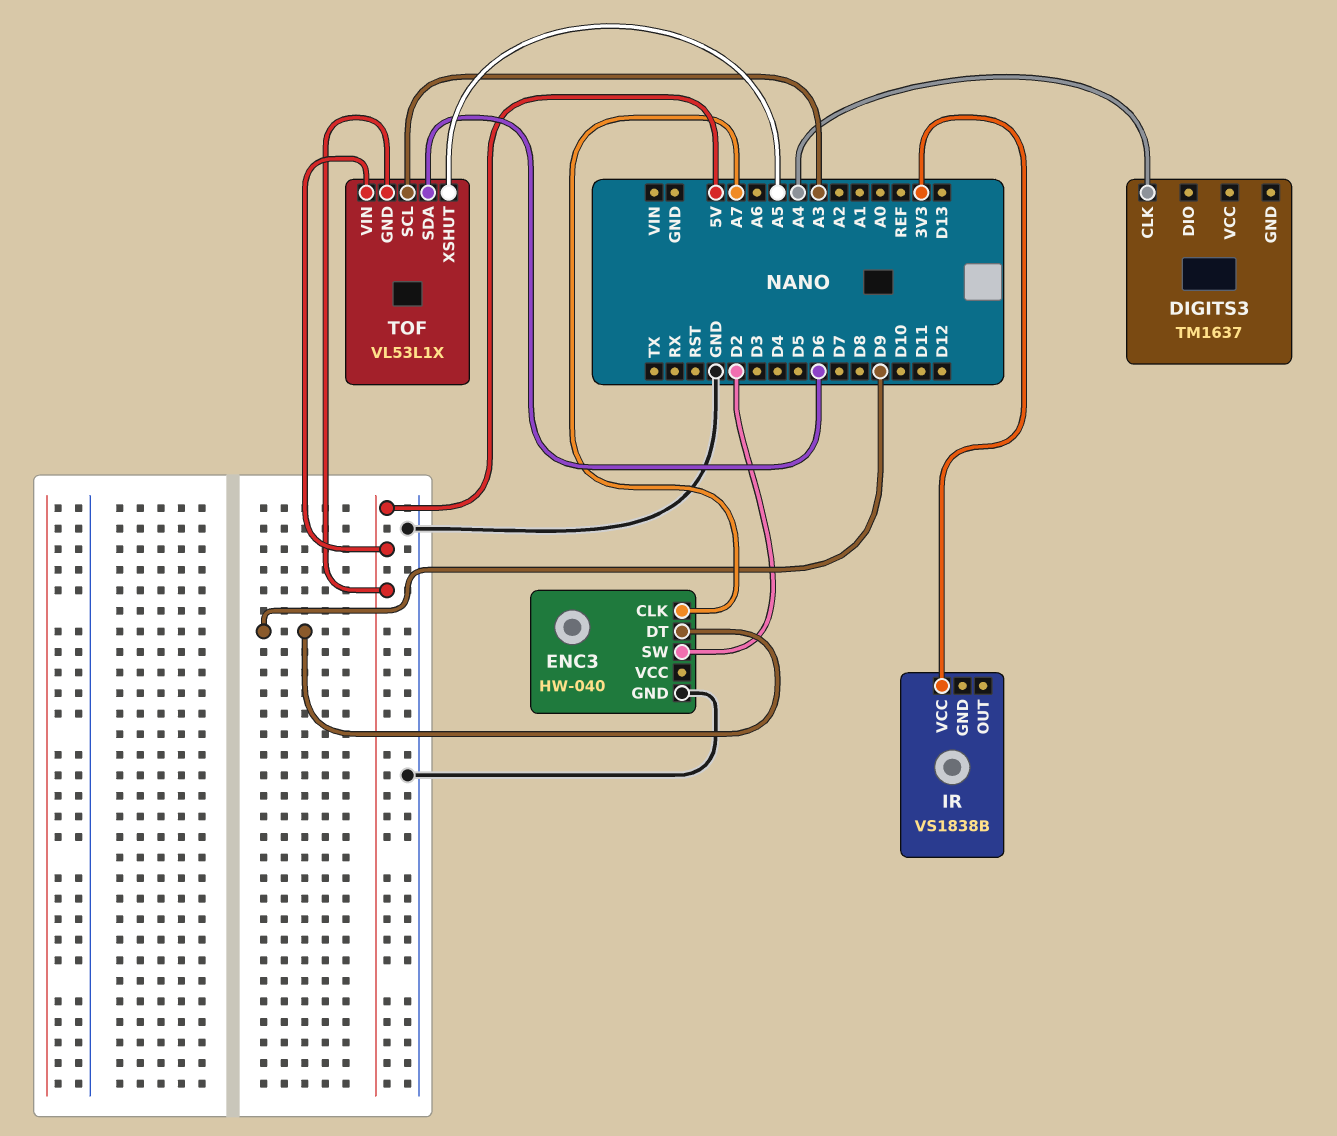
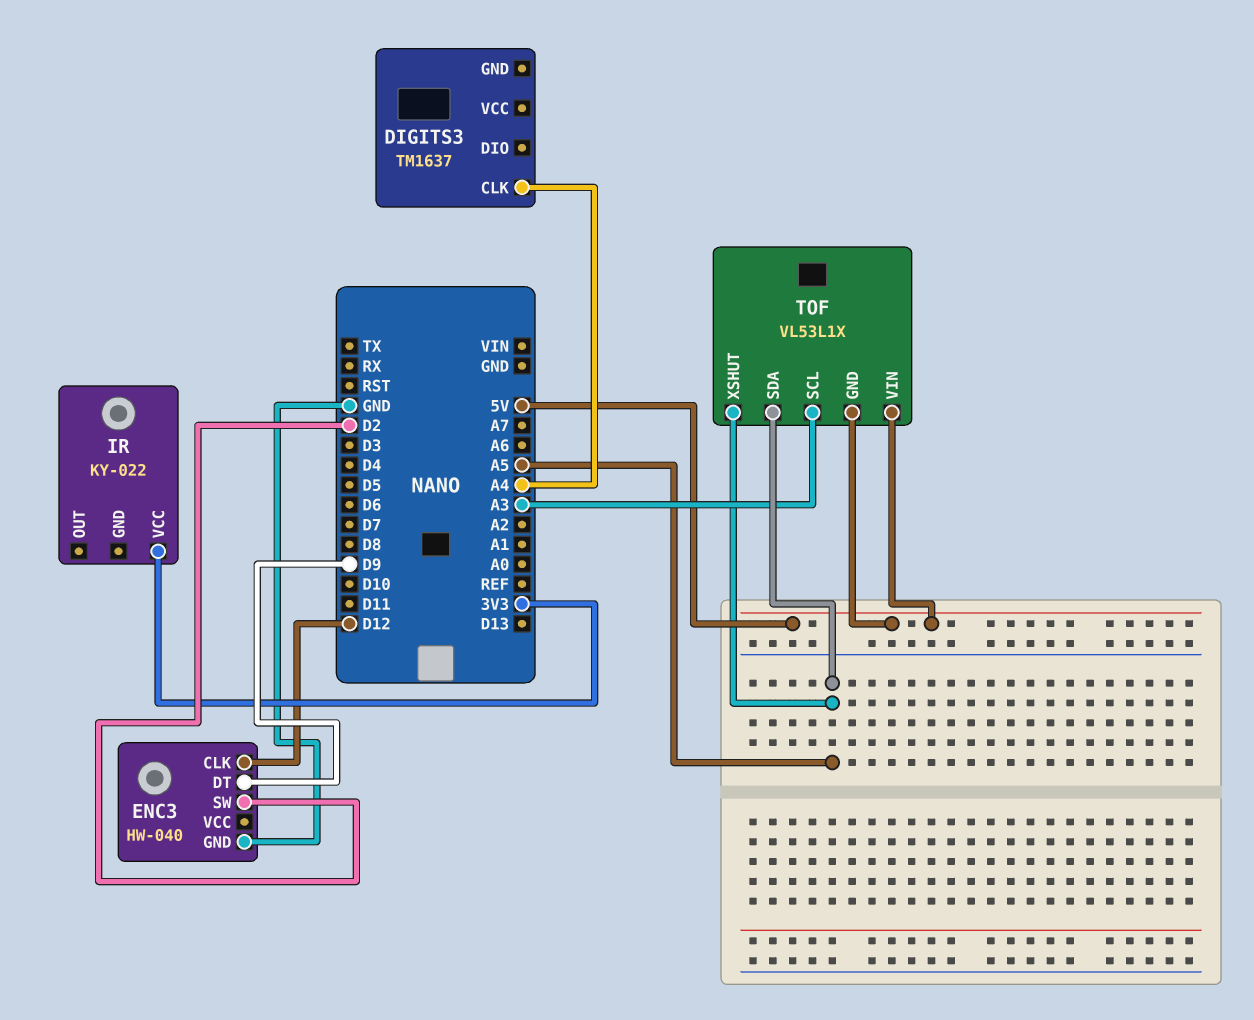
ENC3 pin CLK: A7 -> D12
IR: VS1838B -> KY-022
TOF pin SDA: D6 -> A5

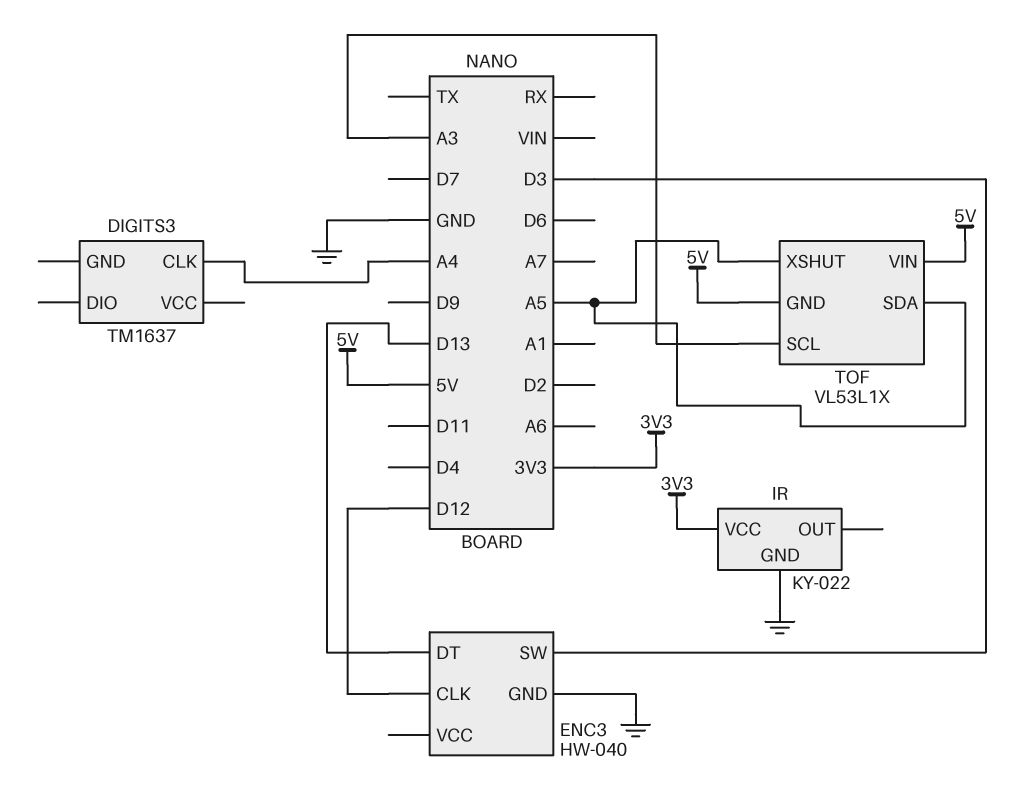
ENC3 pin DT: D9 -> D13
ENC3 pin SW: D2 -> D3
IR pin GND: none -> GND

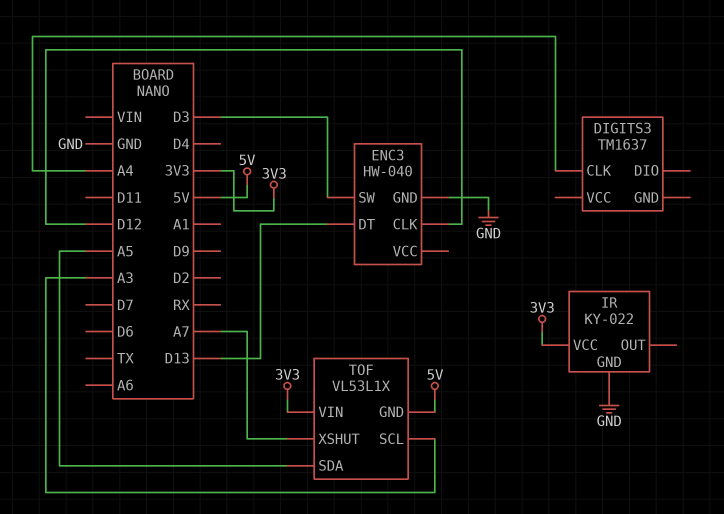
TOF pin VIN: 5V -> 3V3
TOF pin XSHUT: A5 -> A7

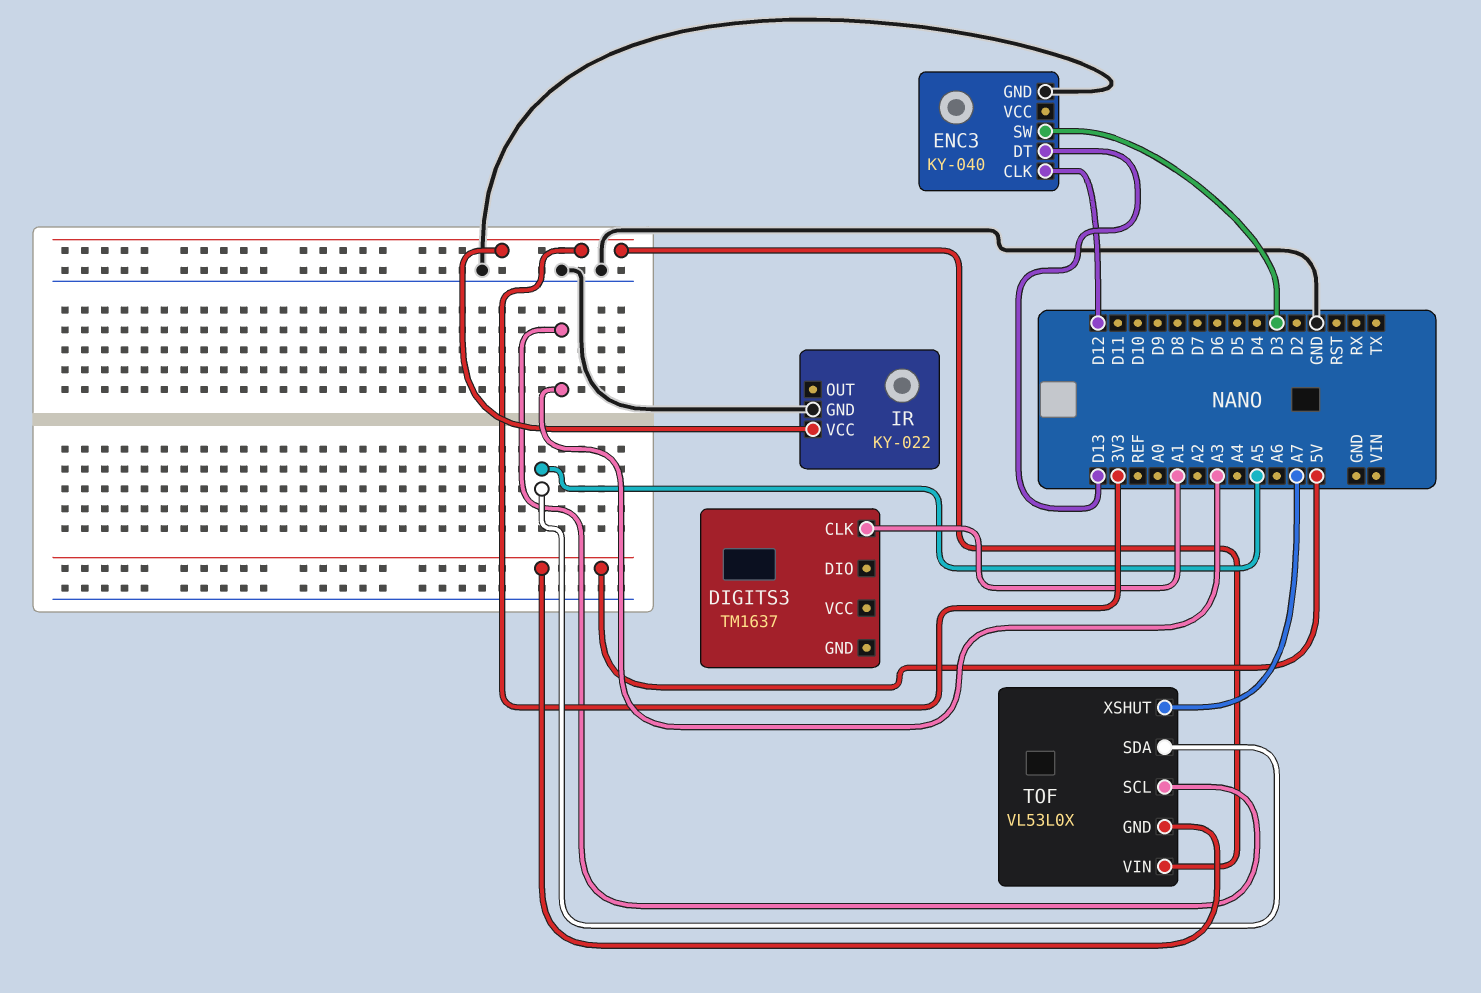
DIGITS3 pin CLK: A4 -> A1
ENC3: HW-040 -> KY-040
TOF: VL53L1X -> VL53L0X

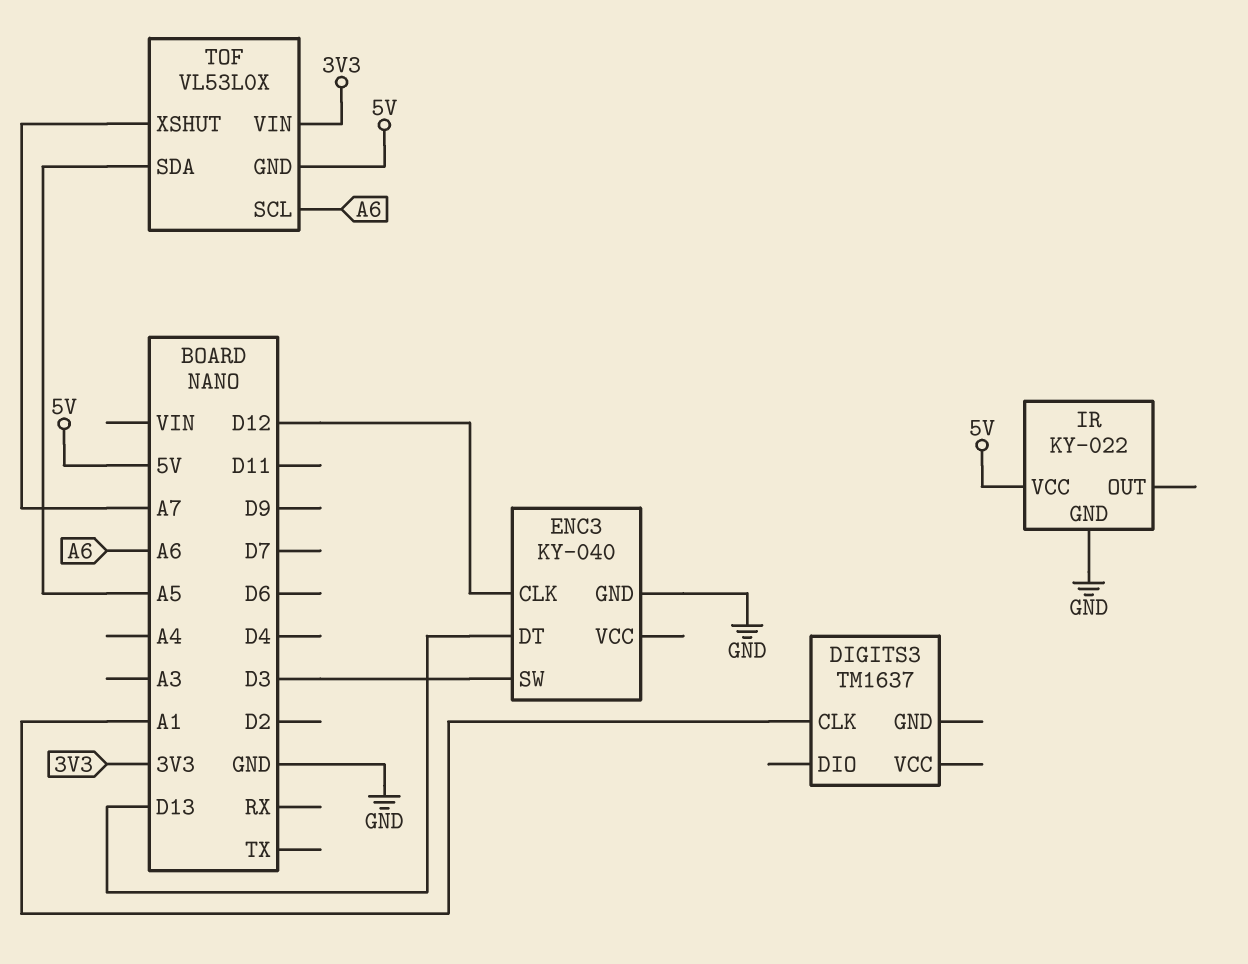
IR pin VCC: 3V3 -> 5V
TOF pin SCL: A3 -> A6

